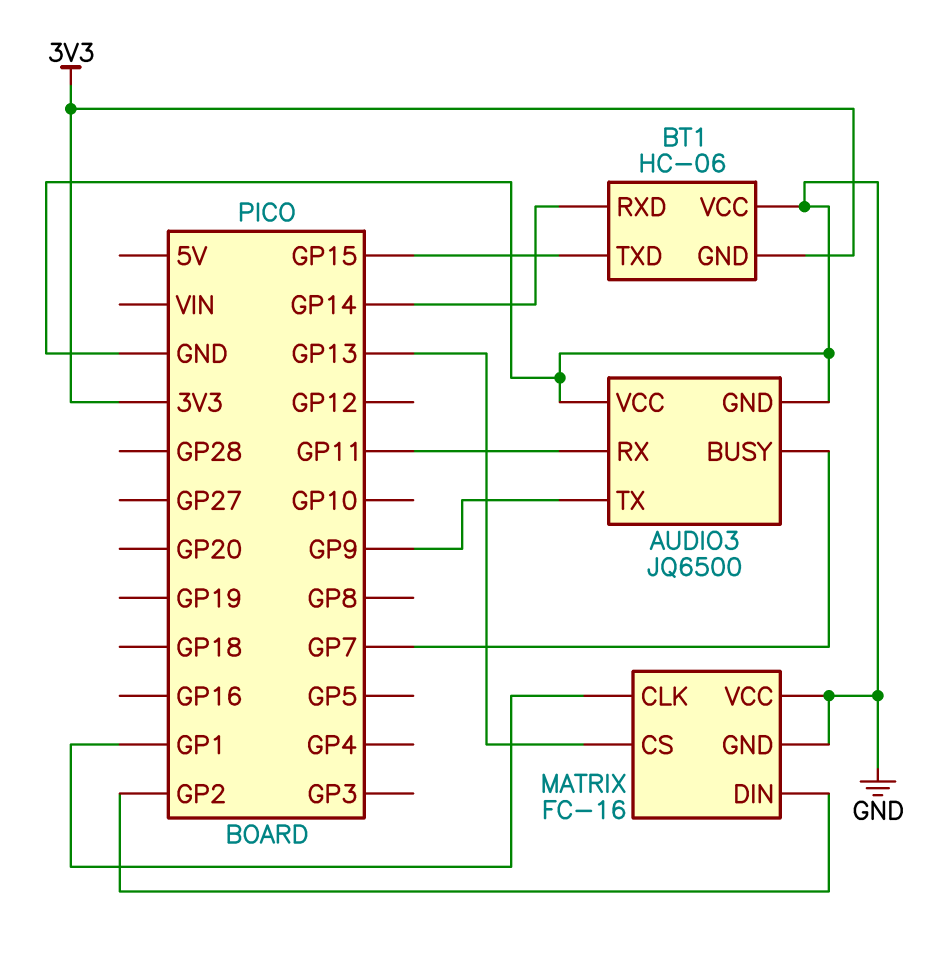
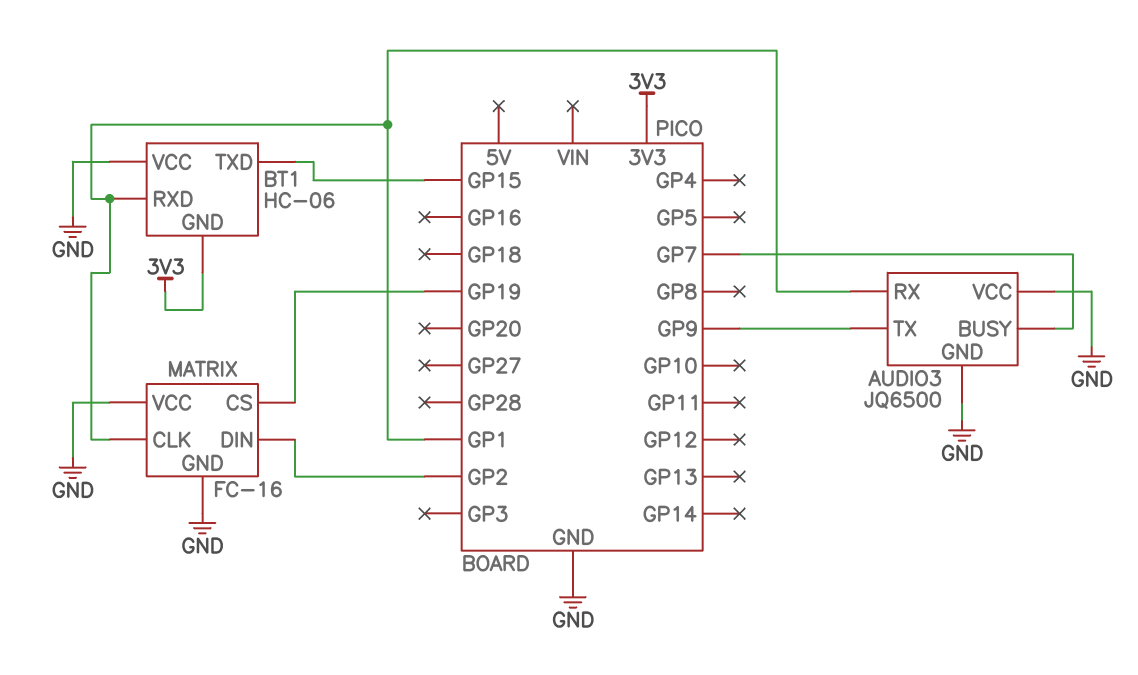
AUDIO3 pin RX: GP11 -> GP1
BT1 pin RXD: GP14 -> GP1
MATRIX pin CS: GP13 -> GP19

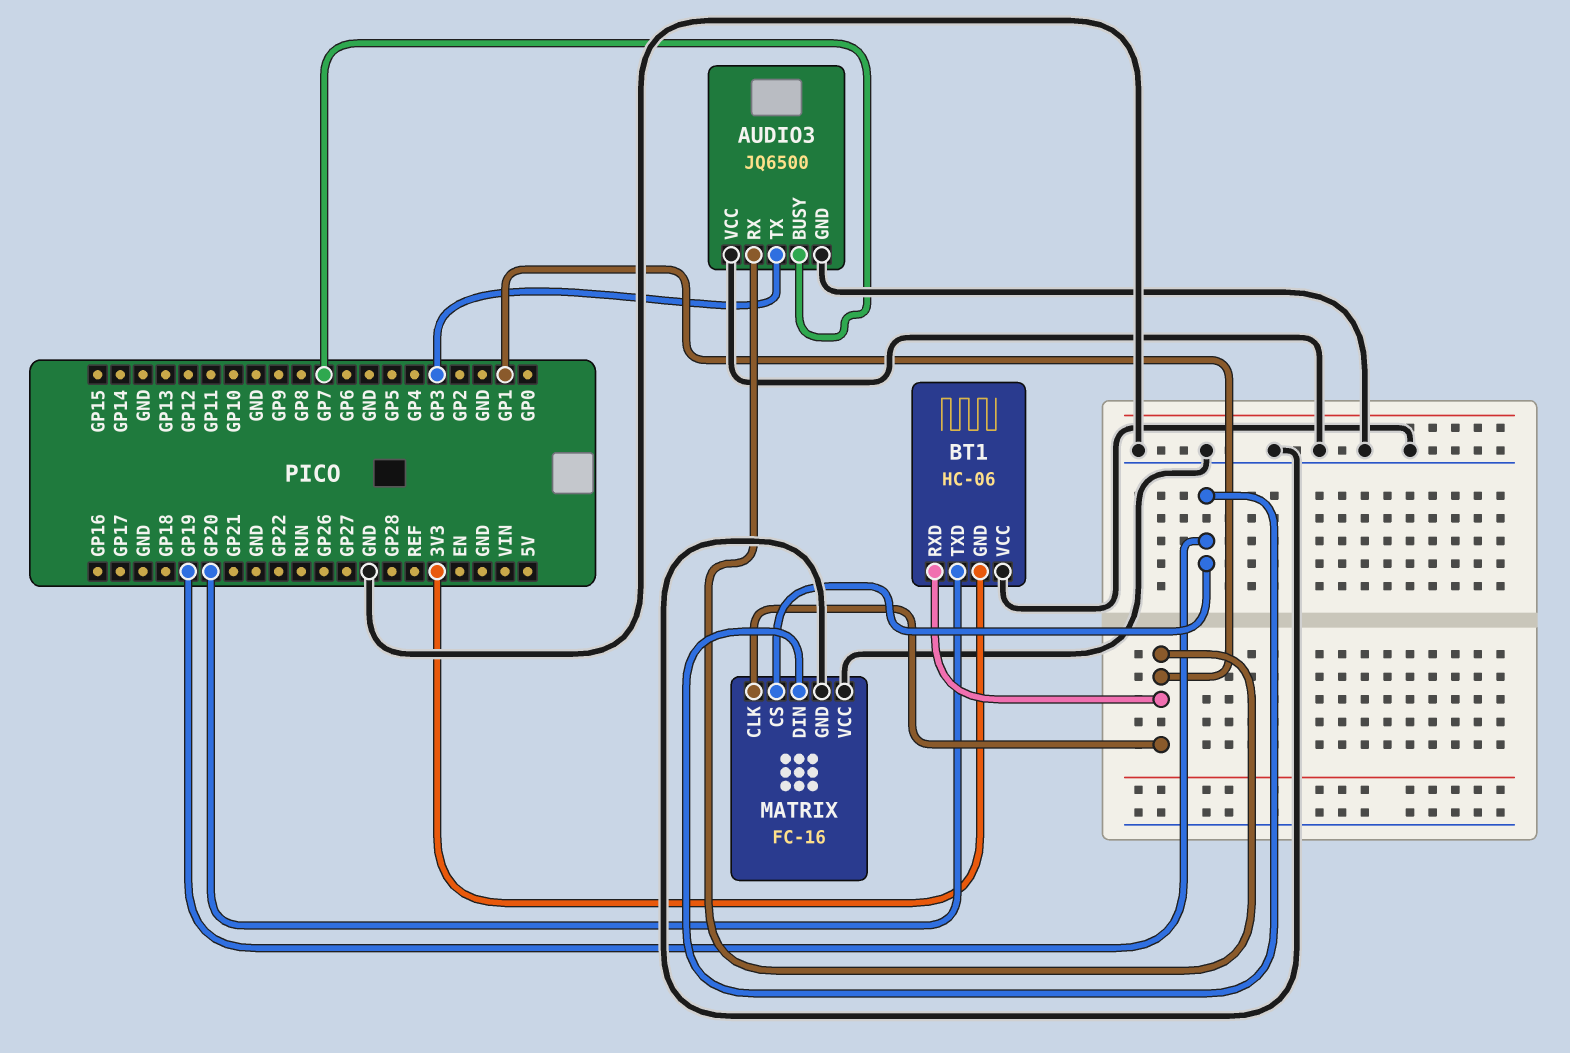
AUDIO3 pin TX: GP9 -> GP3
BT1 pin TXD: GP15 -> GP20
MATRIX pin DIN: GP2 -> GP19

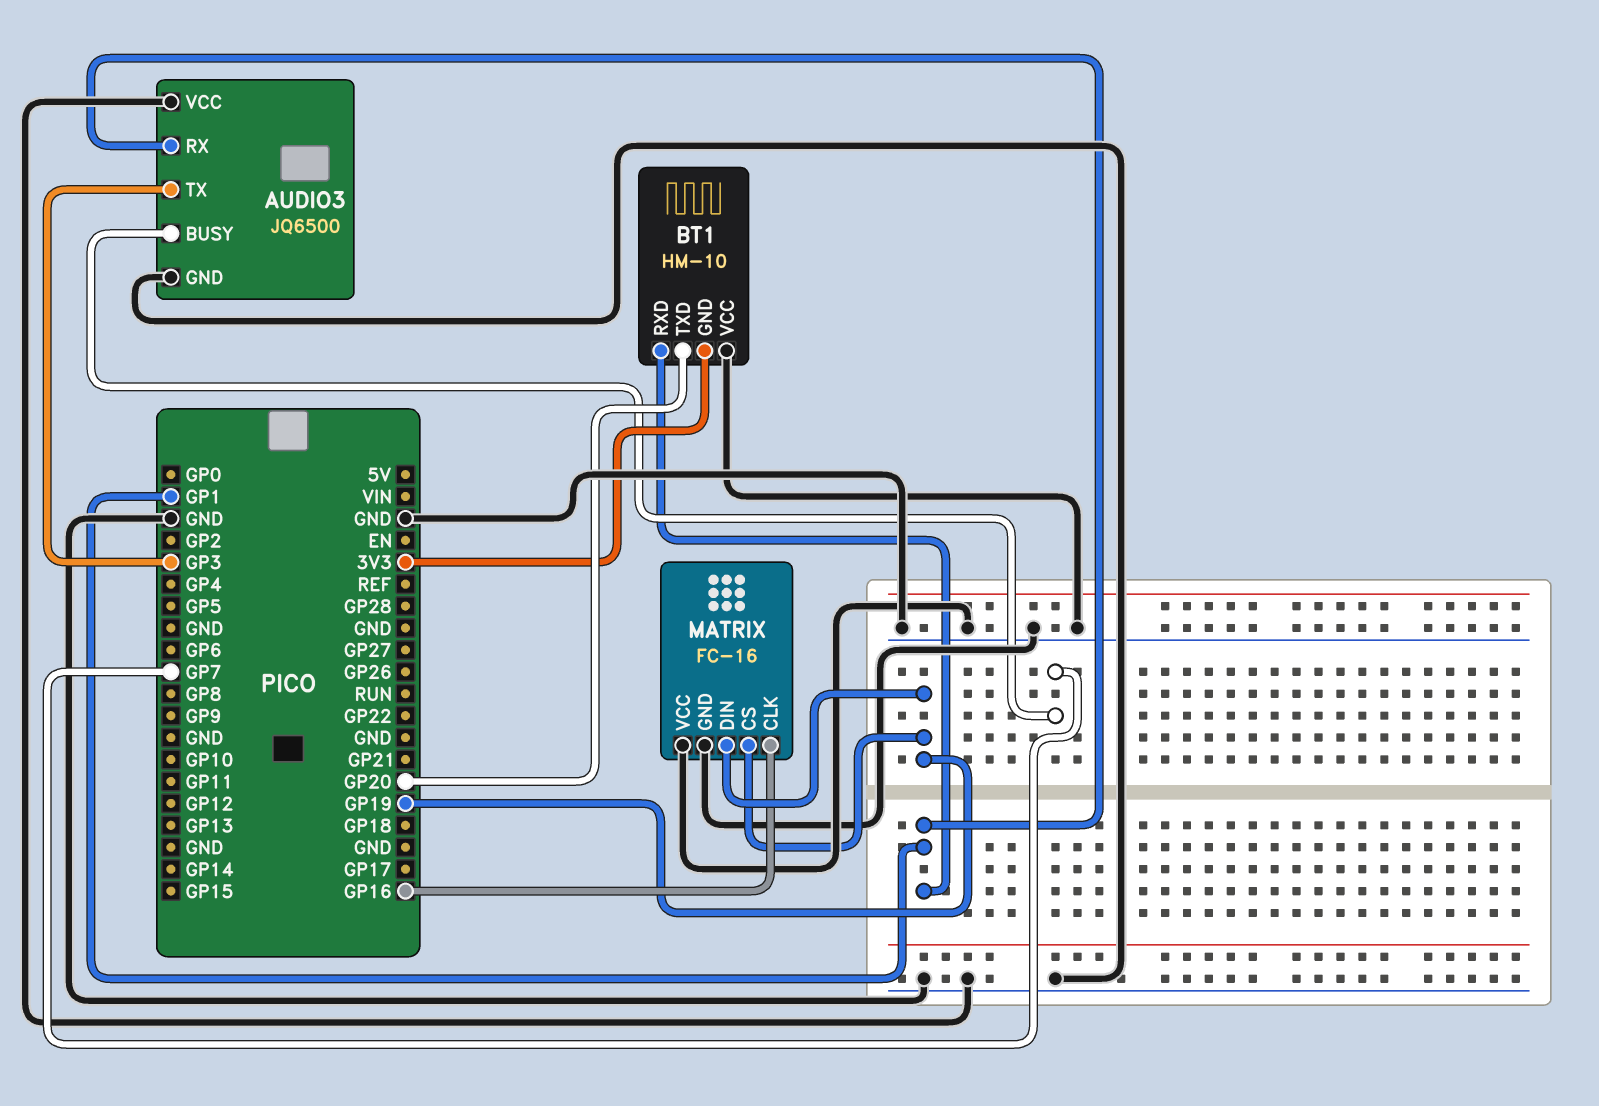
BT1: HC-06 -> HM-10
MATRIX pin CLK: GP1 -> GP16

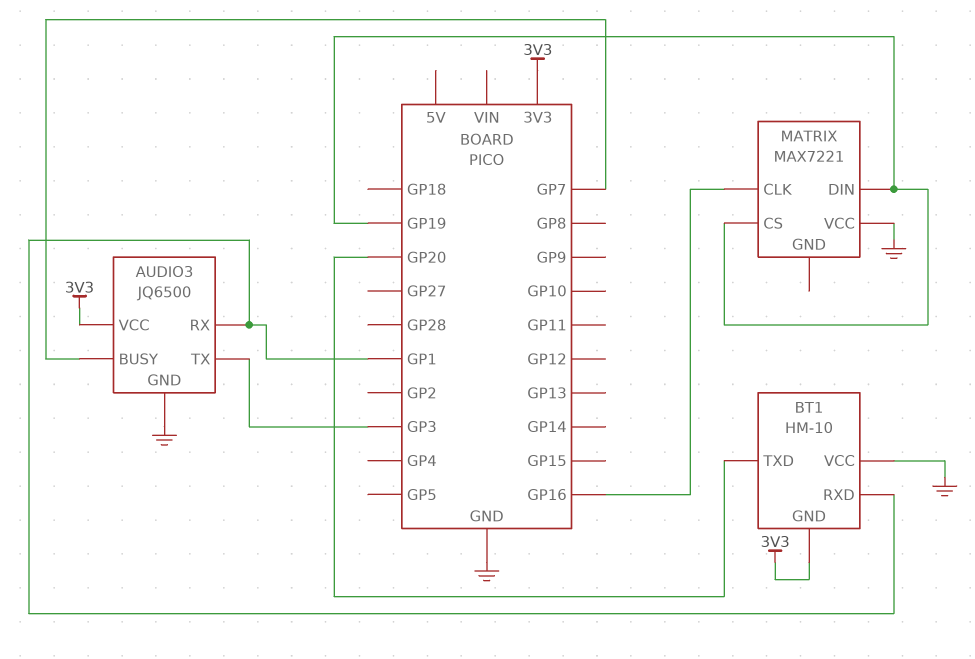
AUDIO3 pin VCC: GND -> 3V3
MATRIX: FC-16 -> MAX7221
MATRIX pin GND: GND -> none

